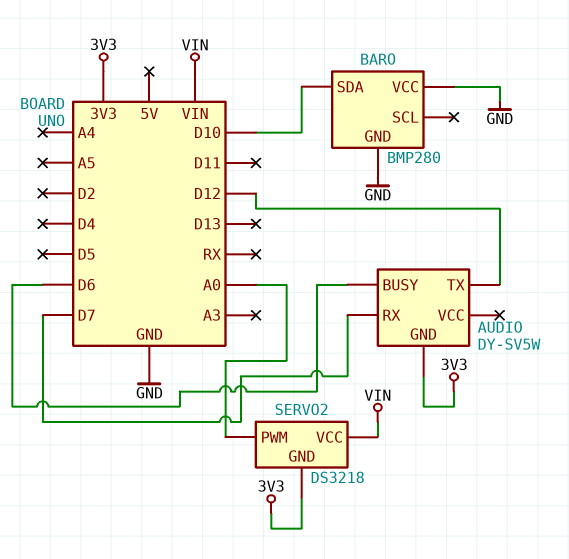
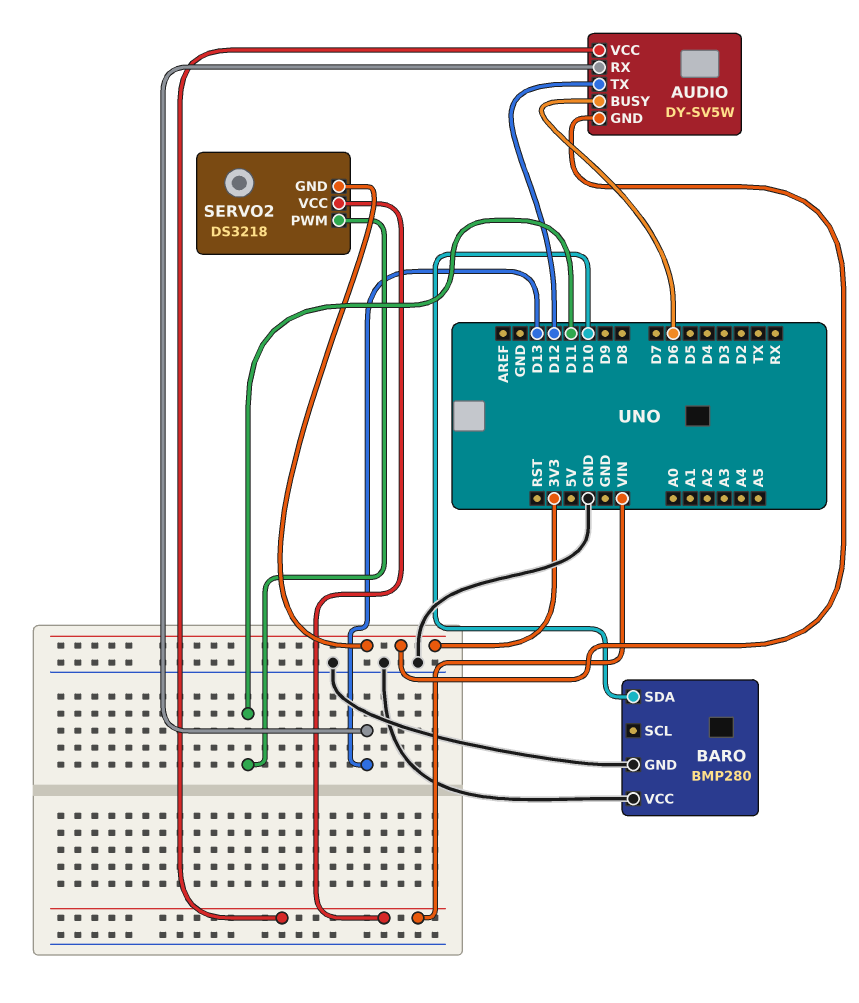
AUDIO pin RX: D7 -> D13
AUDIO pin VCC: none -> VIN
SERVO2 pin PWM: A0 -> D11

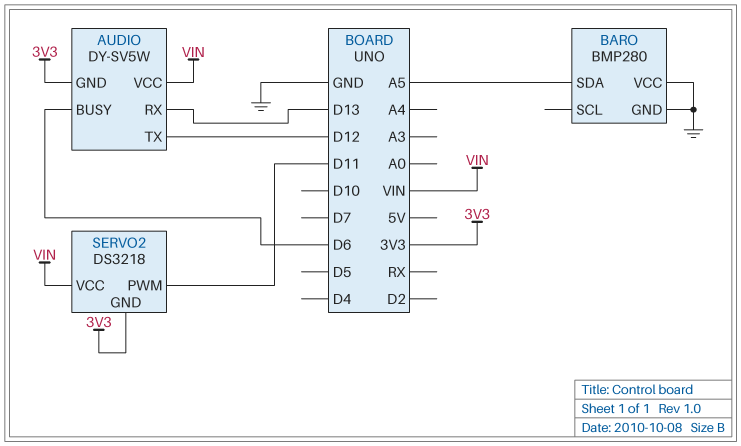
BARO pin SDA: D10 -> A5

